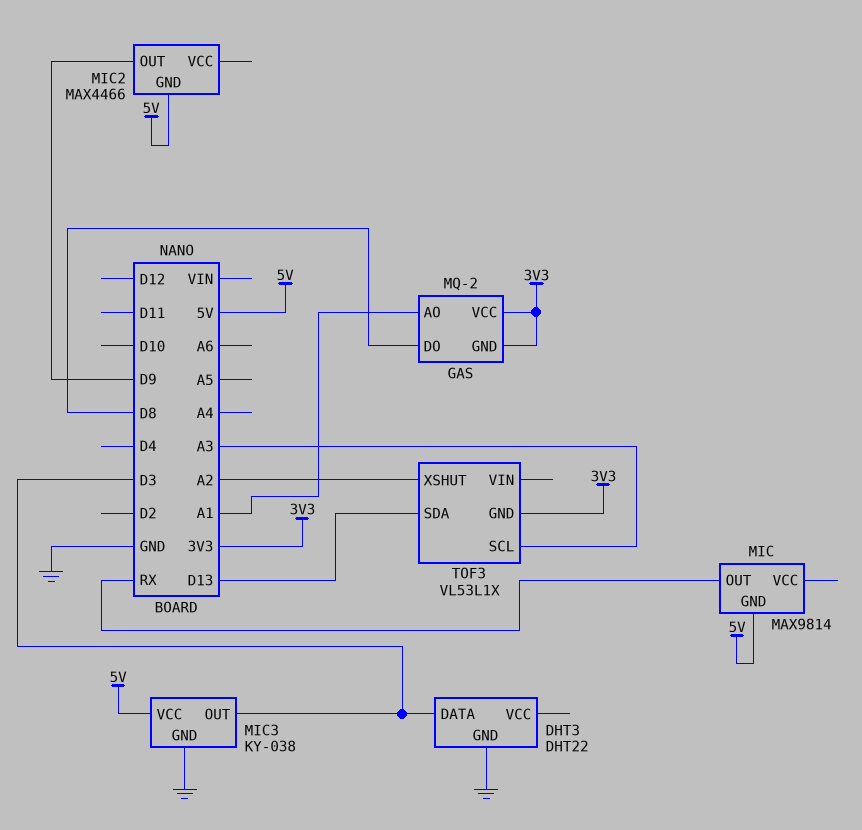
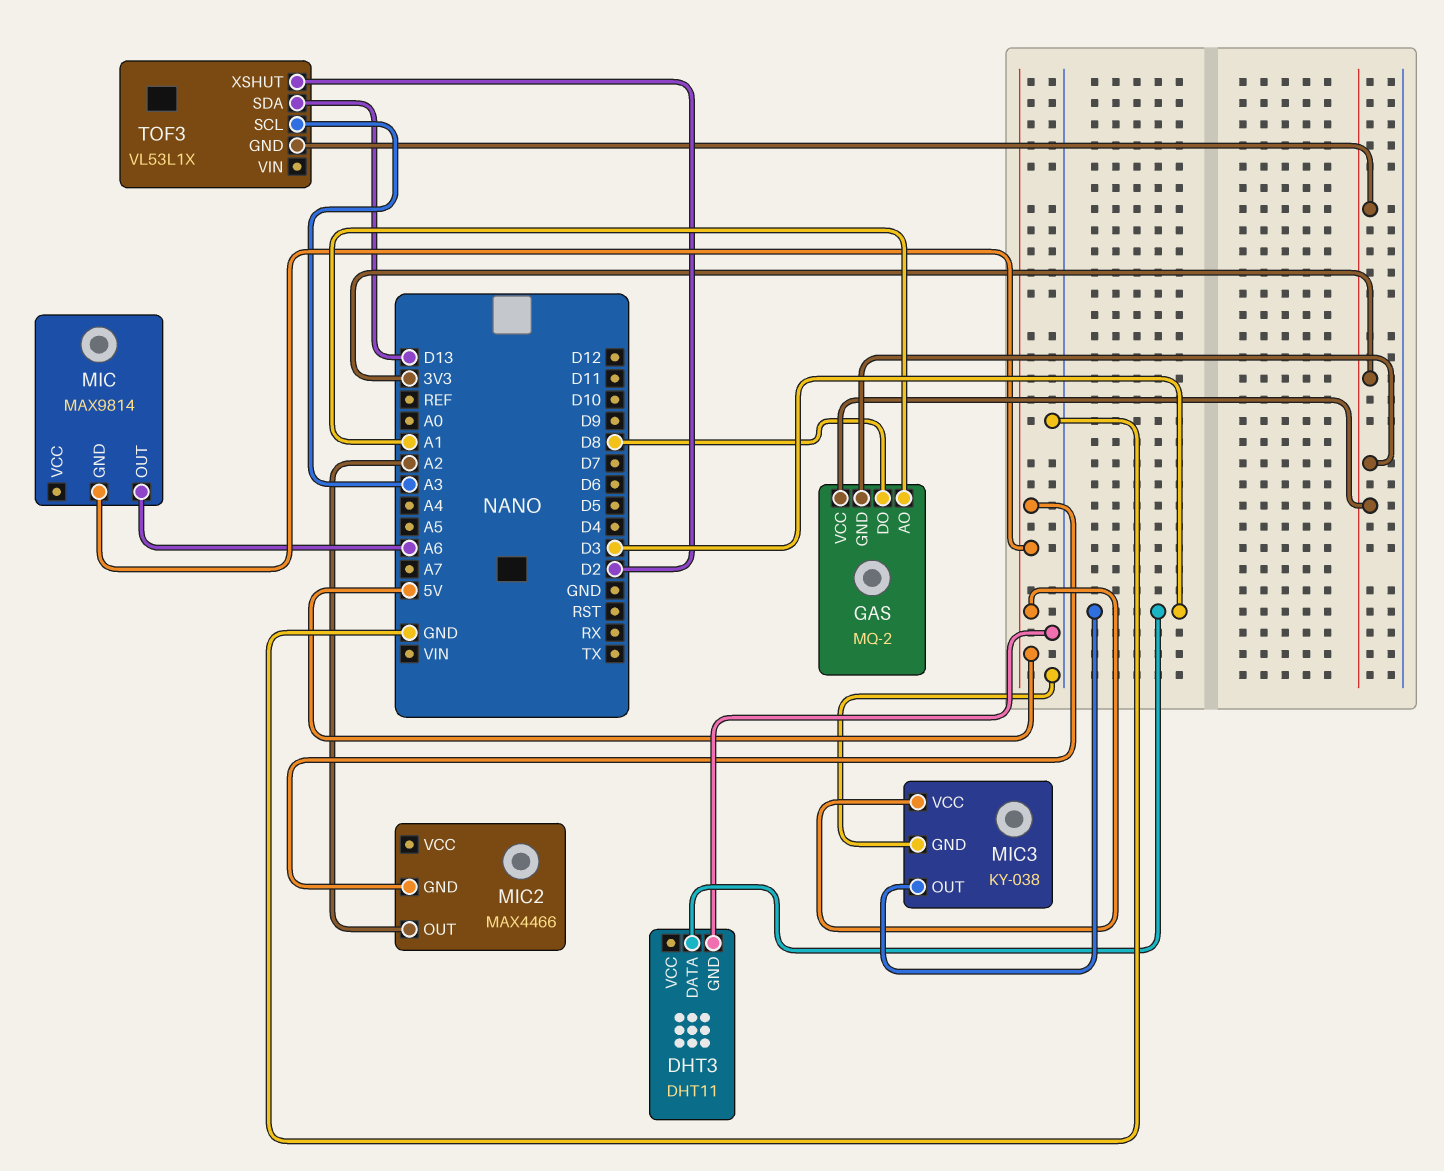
DHT3: DHT22 -> DHT11
MIC pin OUT: RX -> A6
MIC2 pin OUT: D9 -> A2
TOF3 pin XSHUT: A2 -> D2

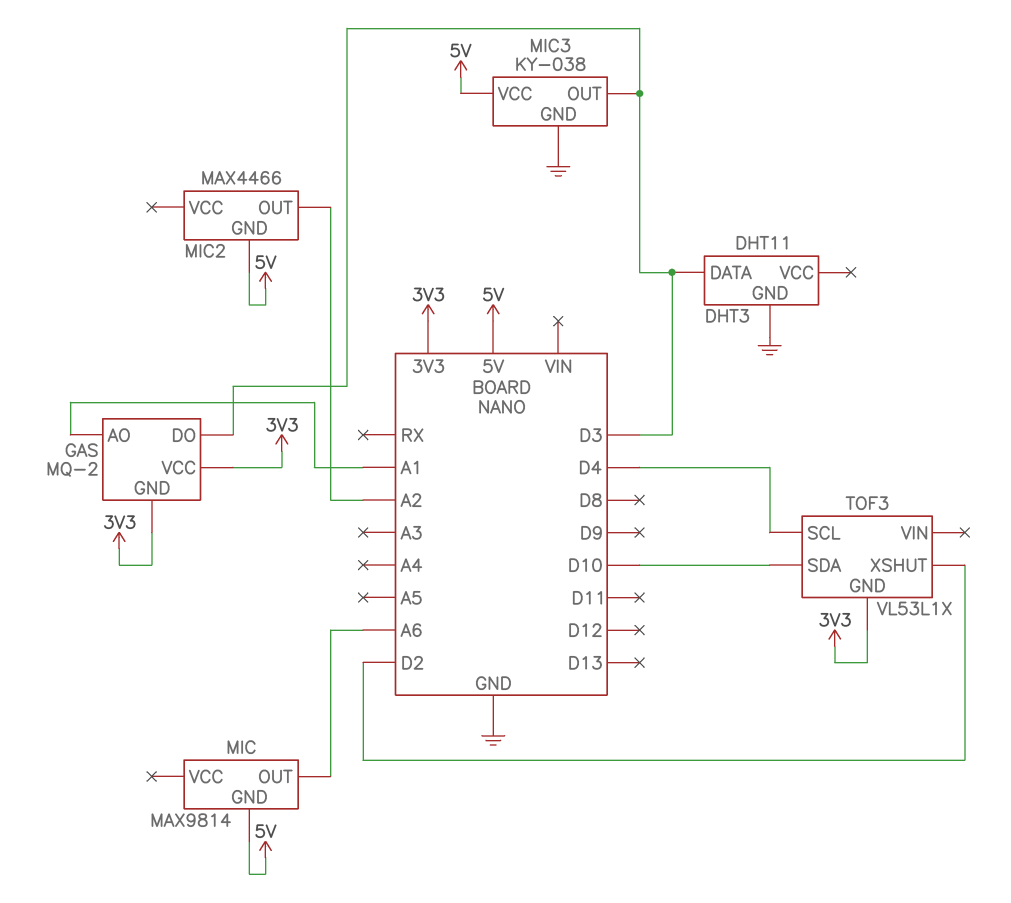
GAS pin DO: D8 -> D3
TOF3 pin SCL: A3 -> D4
TOF3 pin SDA: D13 -> D10

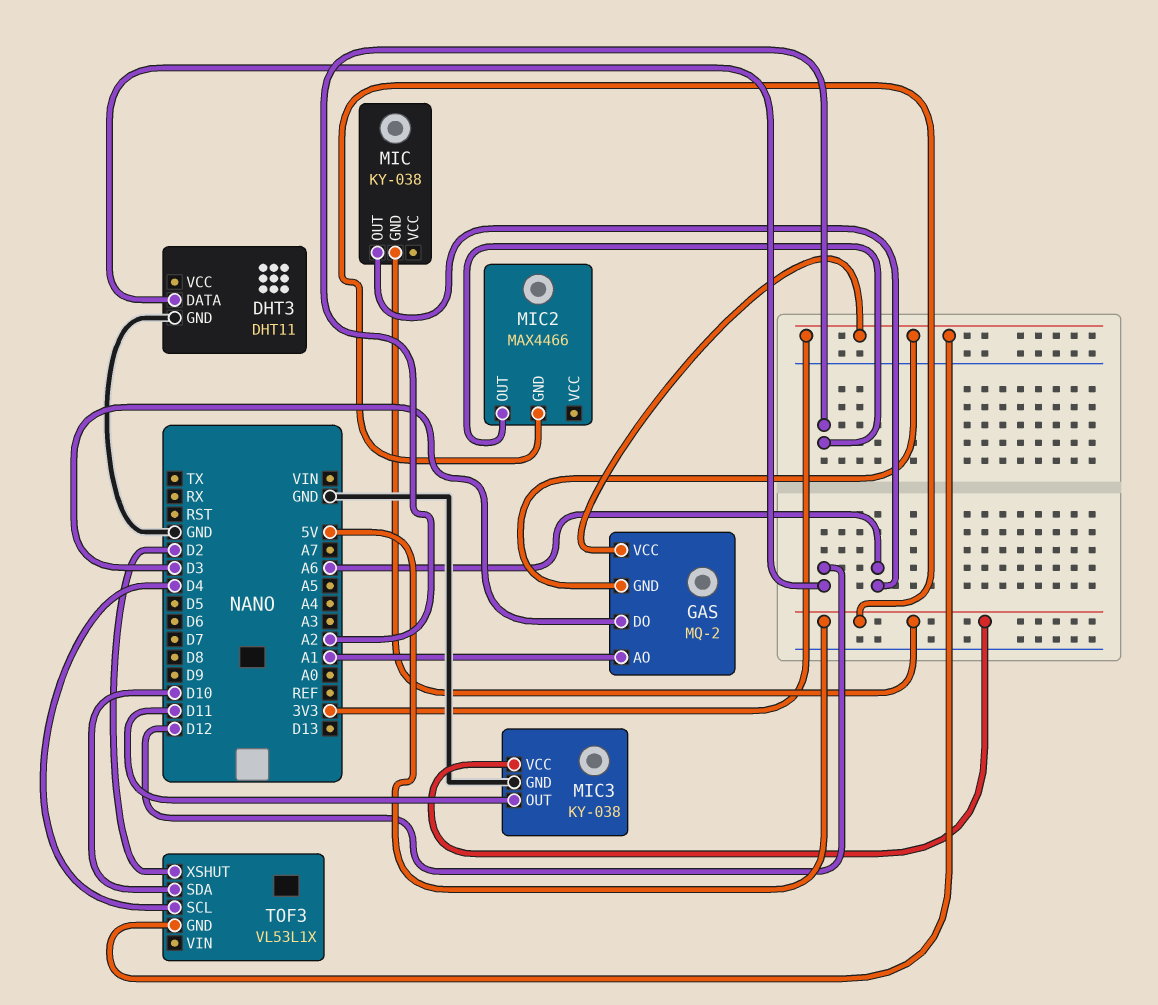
DHT3 pin DATA: D3 -> D12
MIC: MAX9814 -> KY-038
MIC3 pin OUT: D3 -> D11

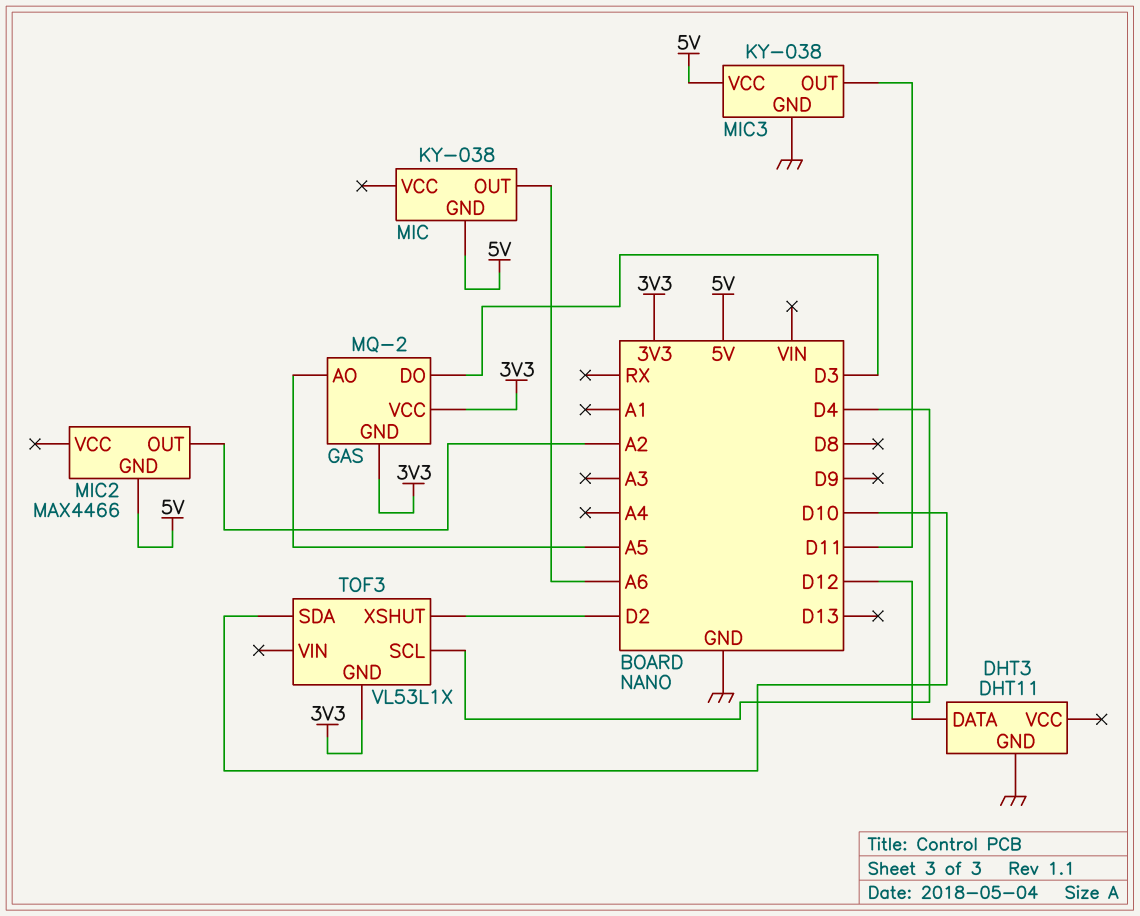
GAS pin AO: A1 -> A5

